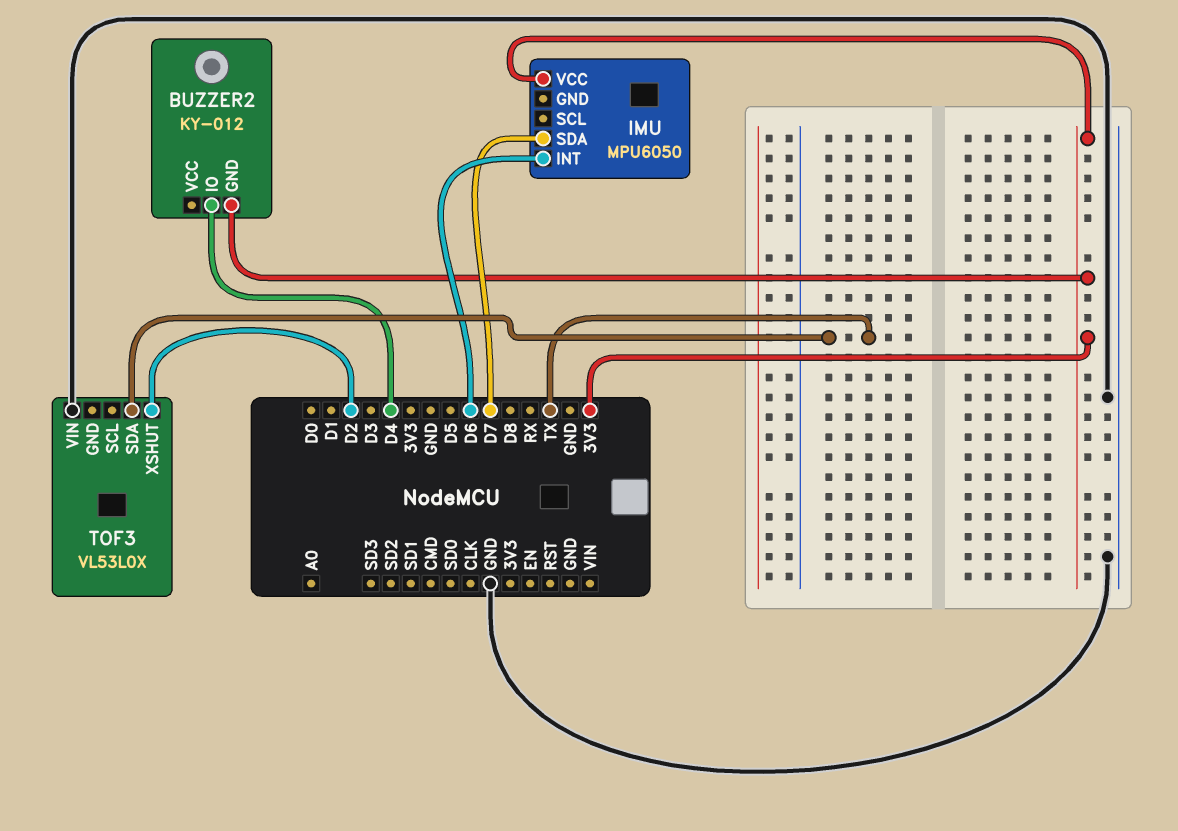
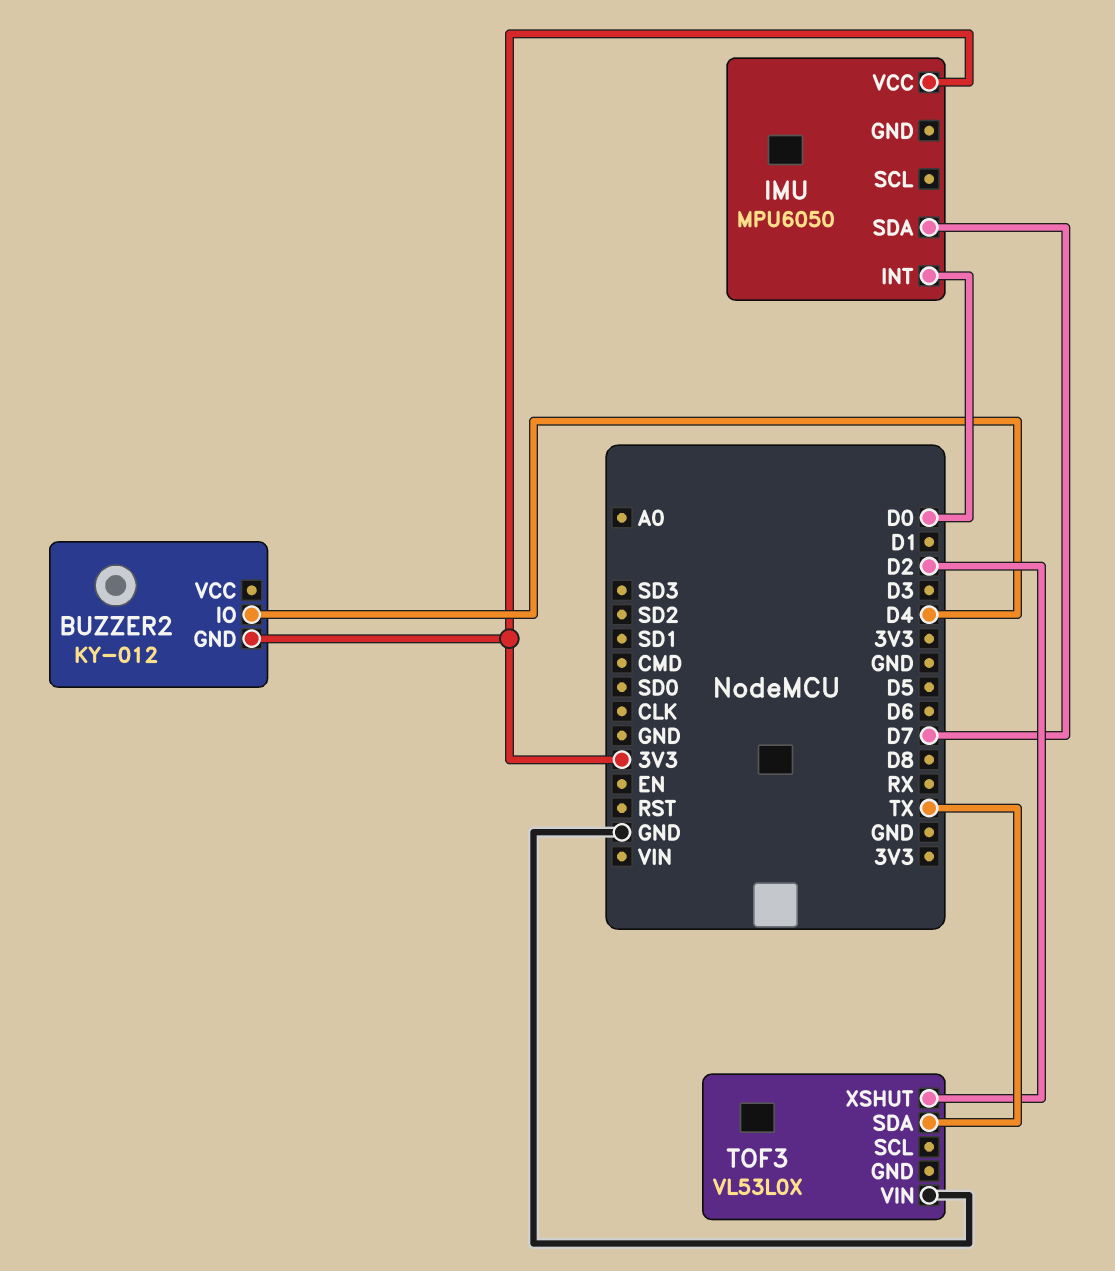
IMU pin INT: D6 -> D0

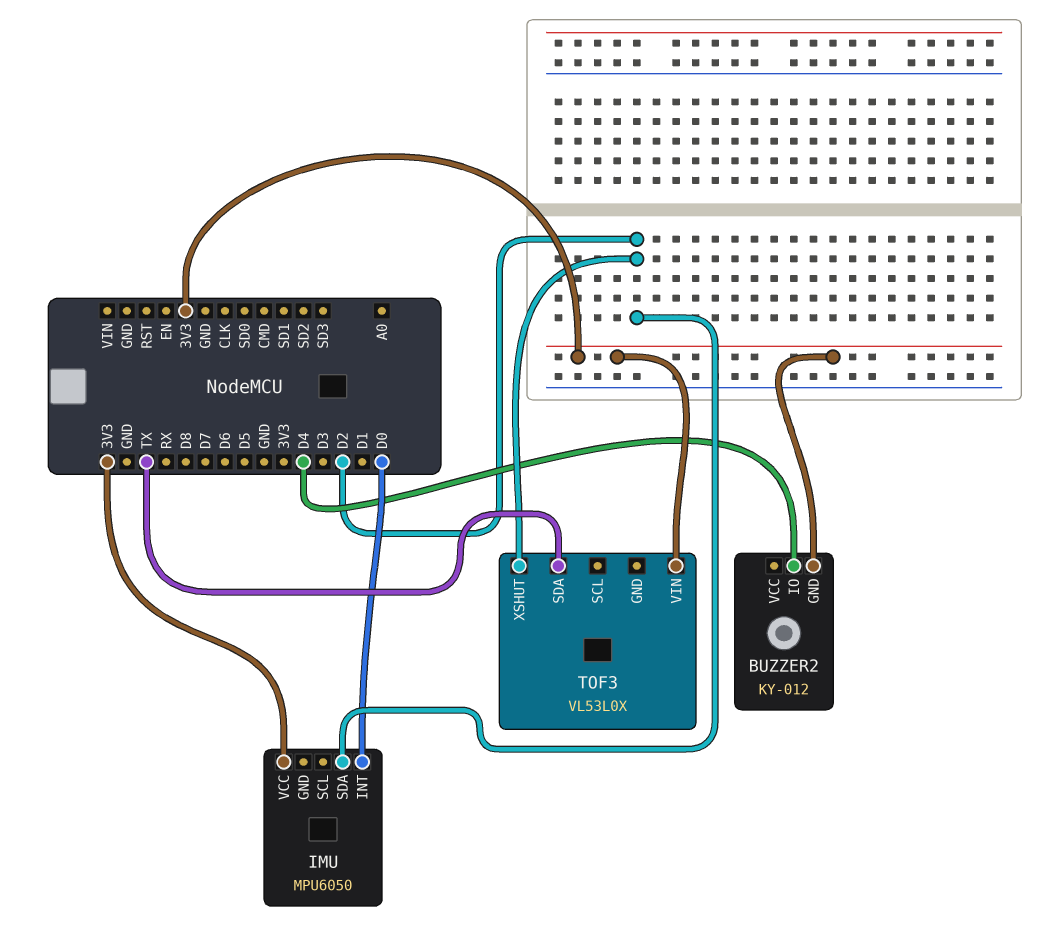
IMU pin SDA: D7 -> D2
TOF3 pin VIN: GND -> 3V3

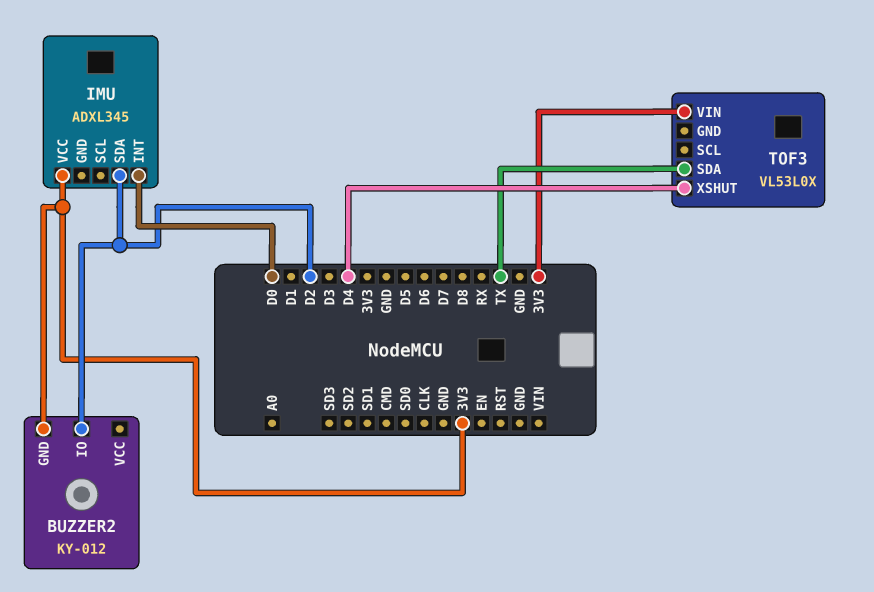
BUZZER2 pin IO: D4 -> D2
IMU: MPU6050 -> ADXL345
TOF3 pin XSHUT: D2 -> D4

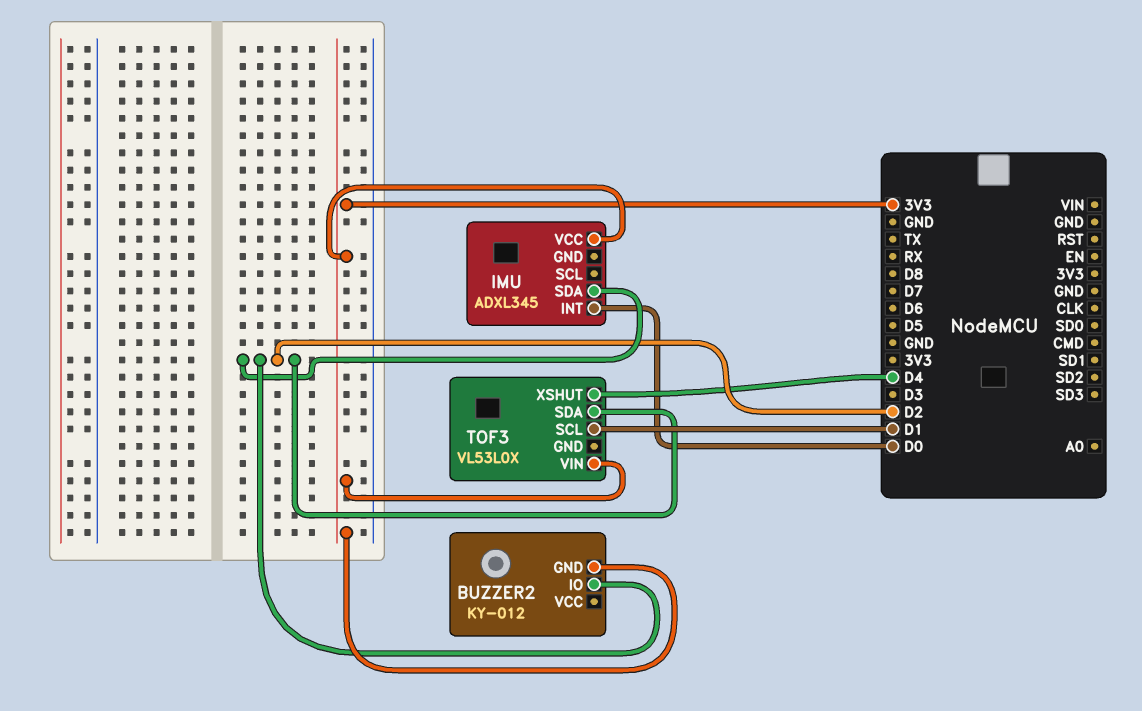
TOF3 pin SCL: none -> D1
TOF3 pin SDA: TX -> D2

